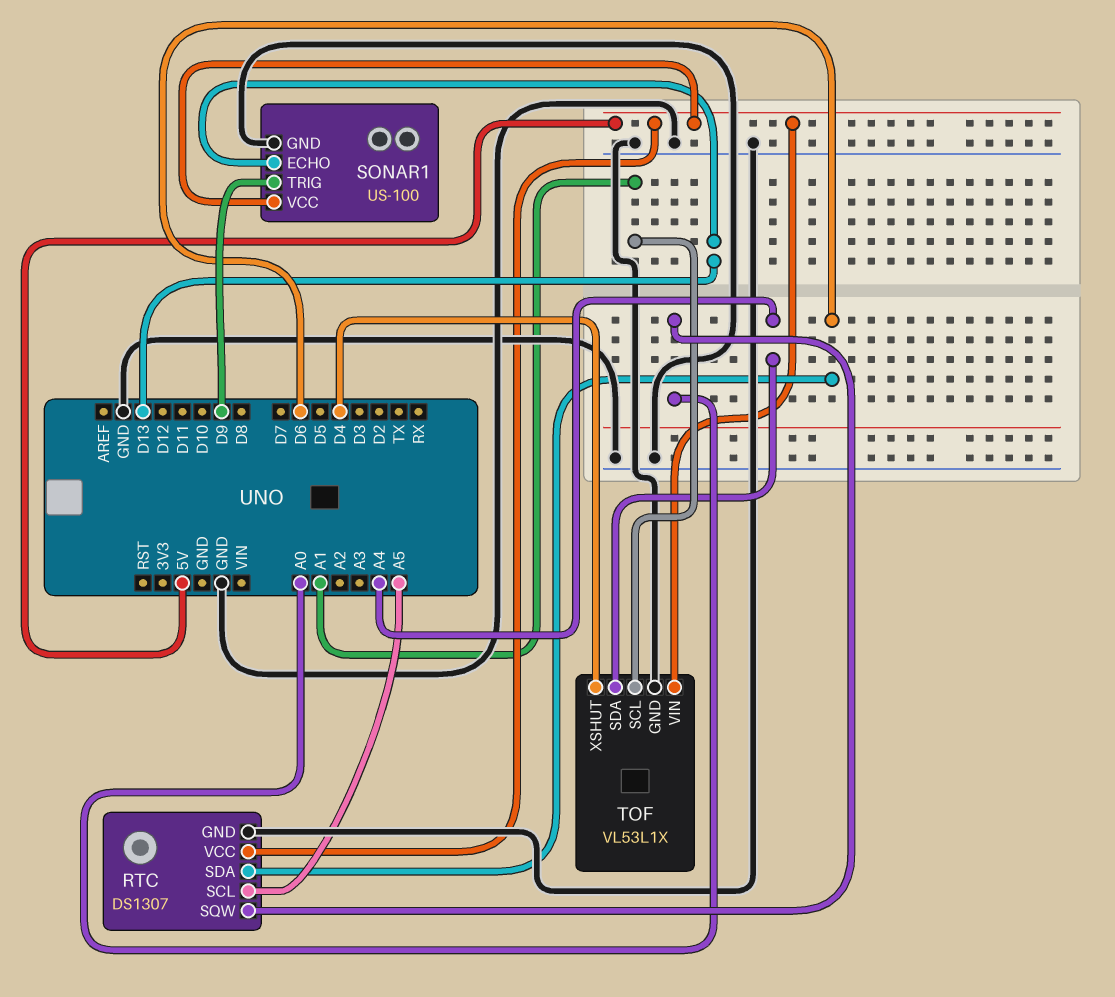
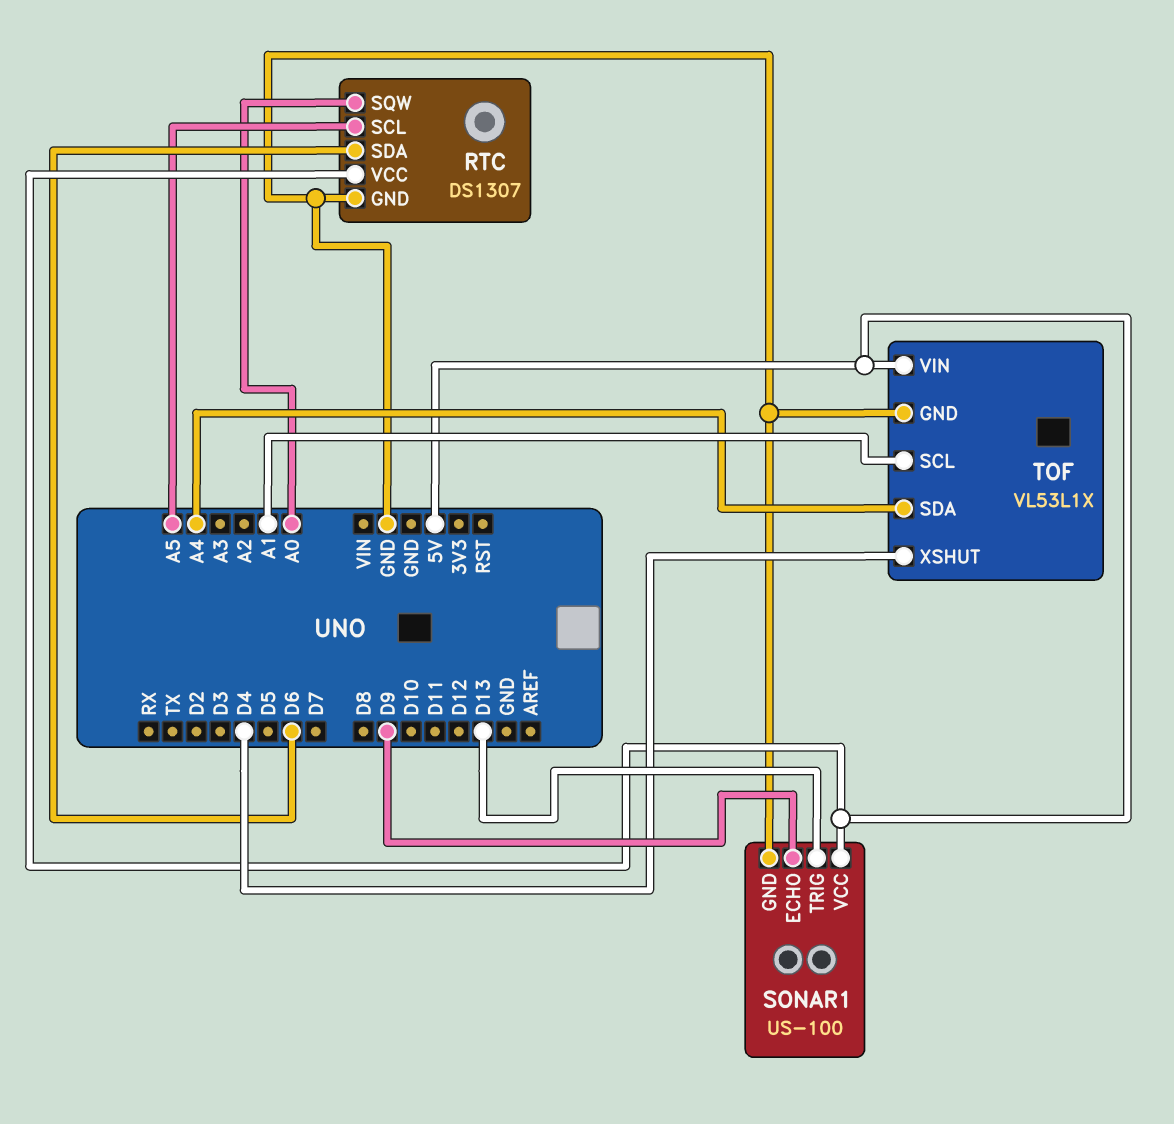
SONAR1 pin ECHO: D13 -> D9
SONAR1 pin TRIG: D9 -> D13

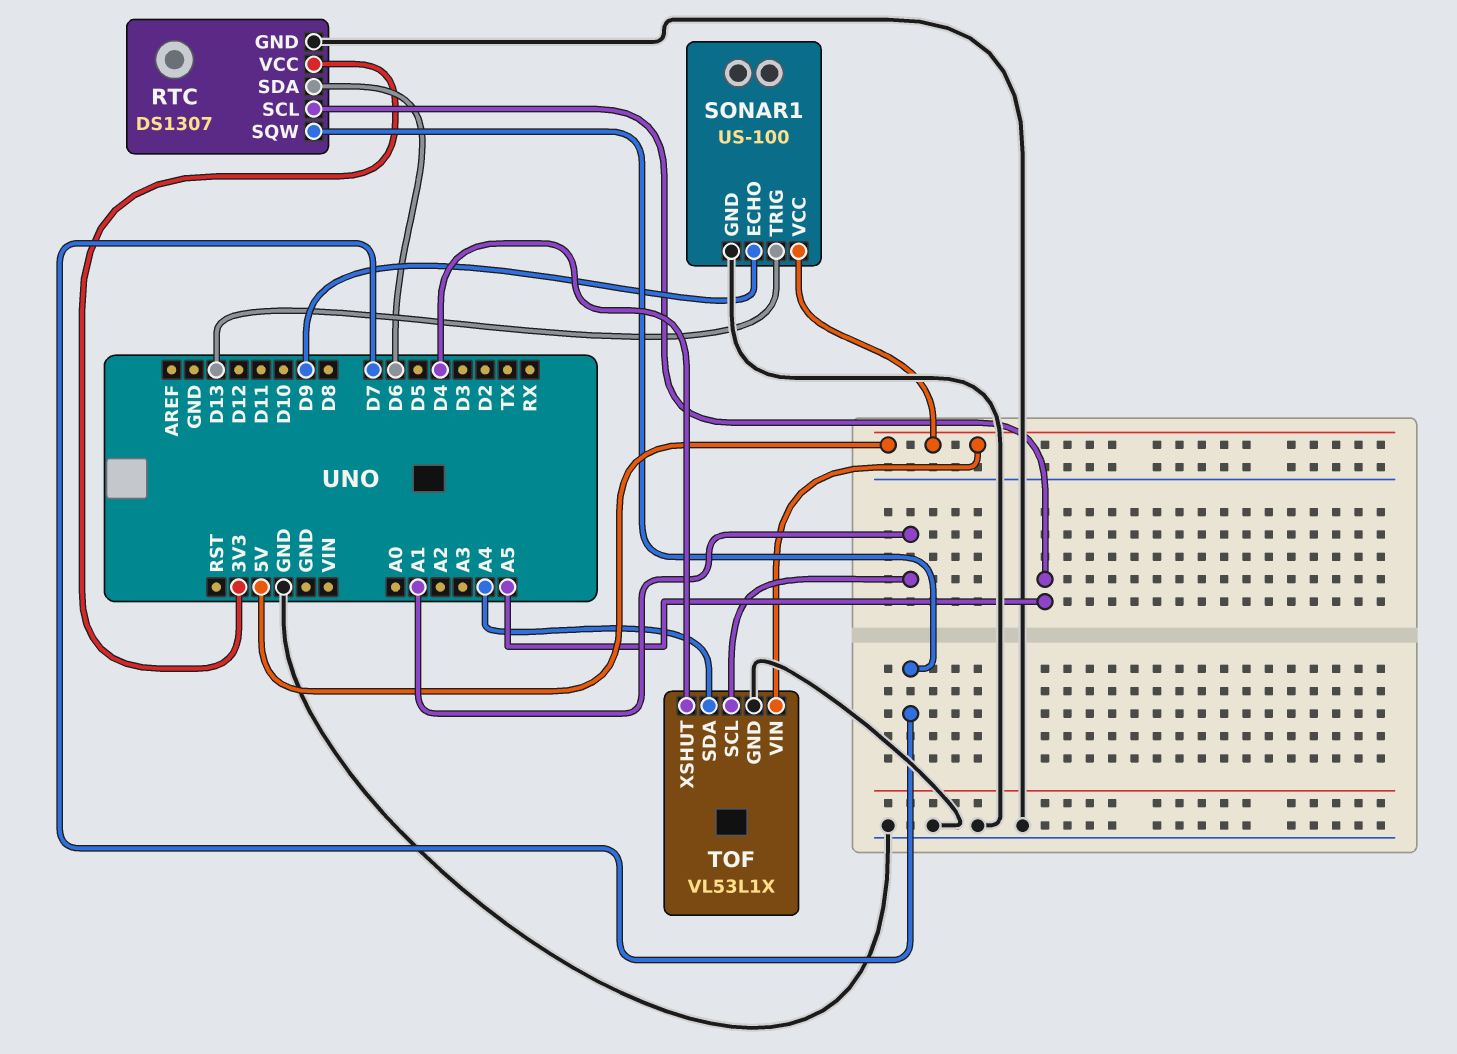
RTC pin SQW: A0 -> D7
RTC pin VCC: 5V -> 3V3

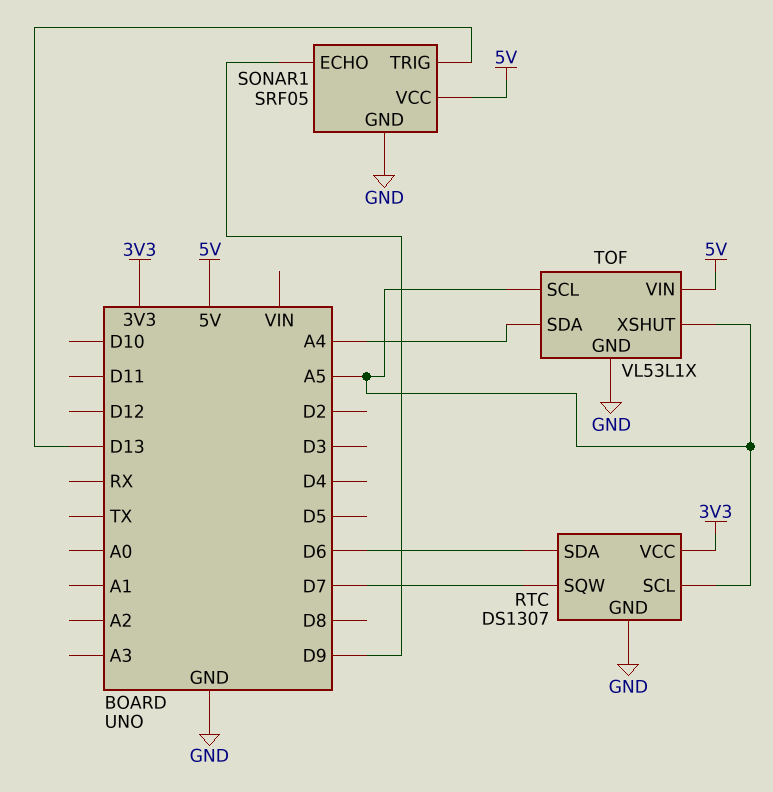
SONAR1: US-100 -> SRF05
TOF pin SCL: A1 -> A5
TOF pin XSHUT: D4 -> A5

